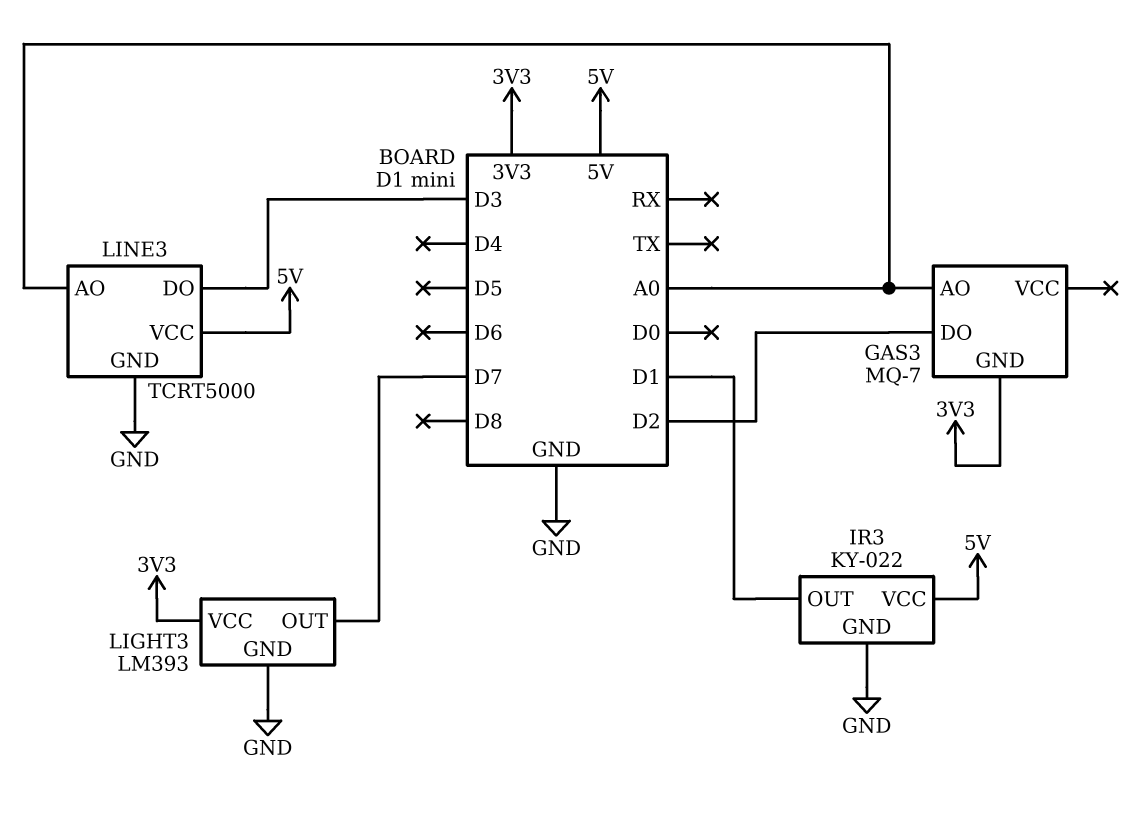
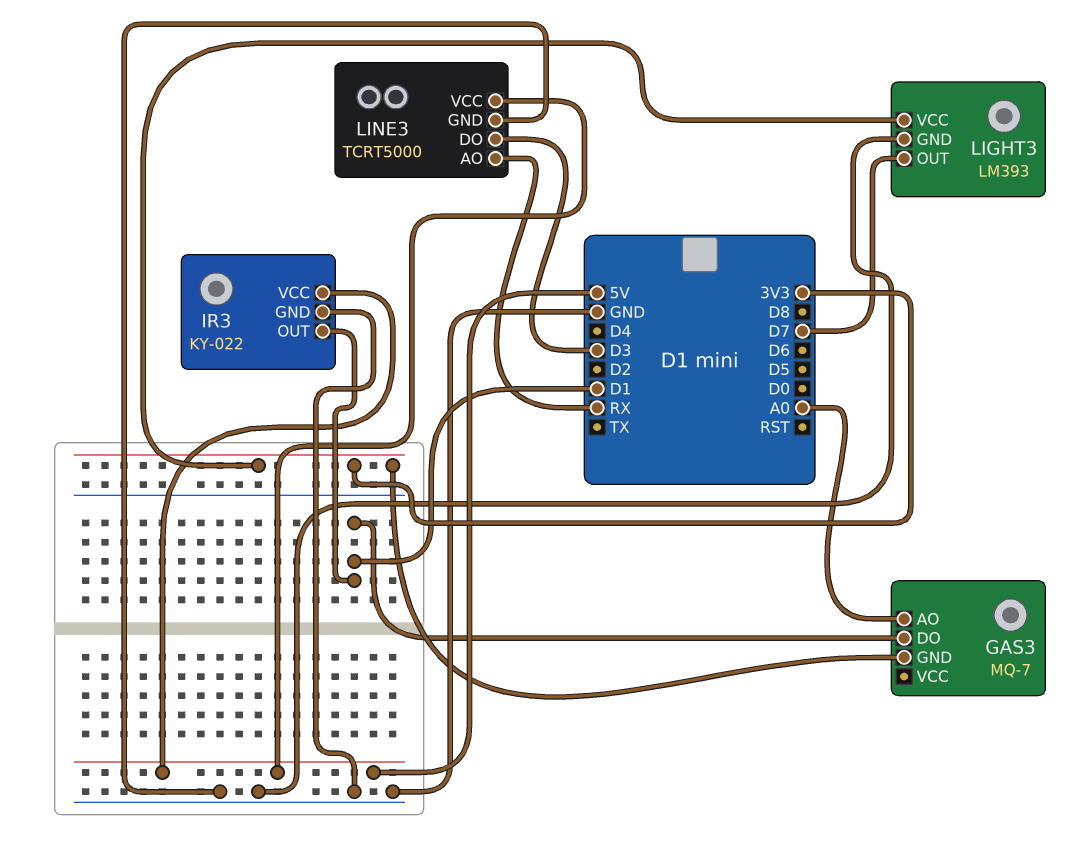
GAS3 pin DO: D2 -> D1
LINE3 pin AO: A0 -> RX

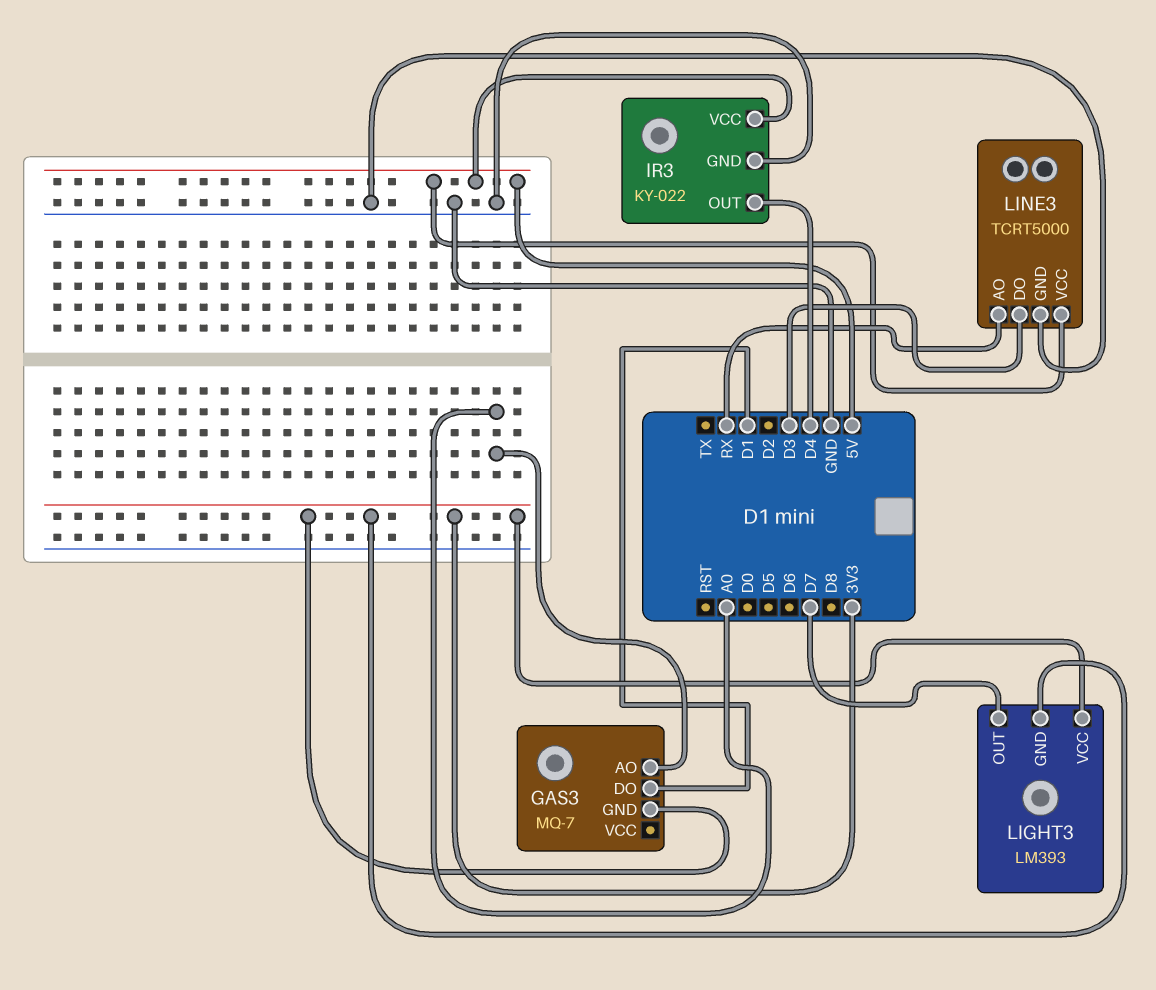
IR3 pin OUT: D1 -> D4
LIGHT3 pin GND: GND -> 3V3

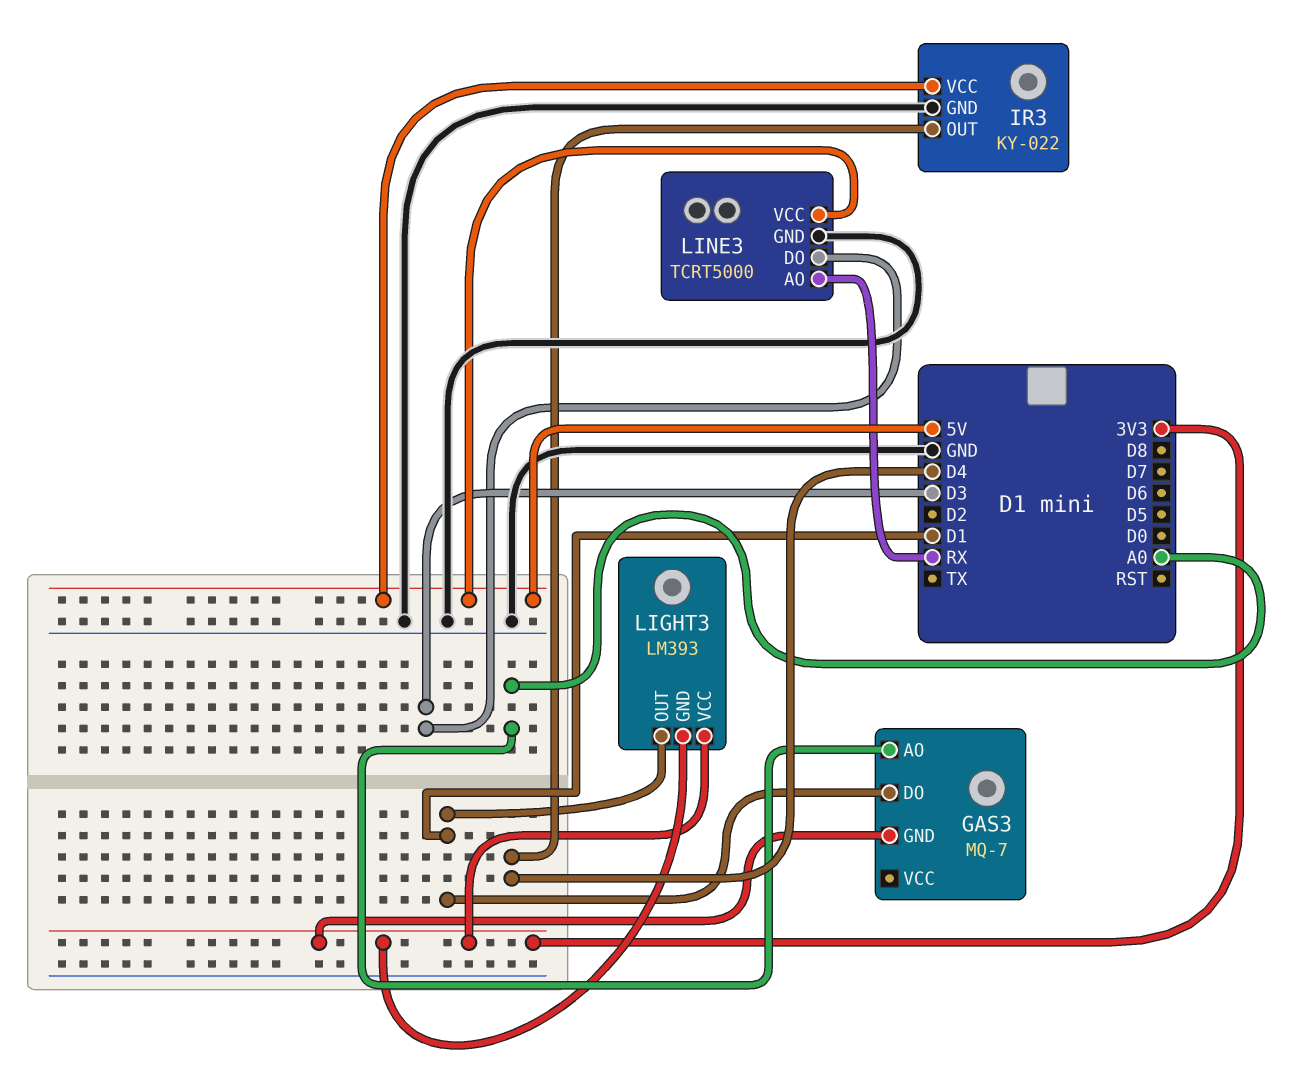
LIGHT3 pin OUT: D7 -> D1

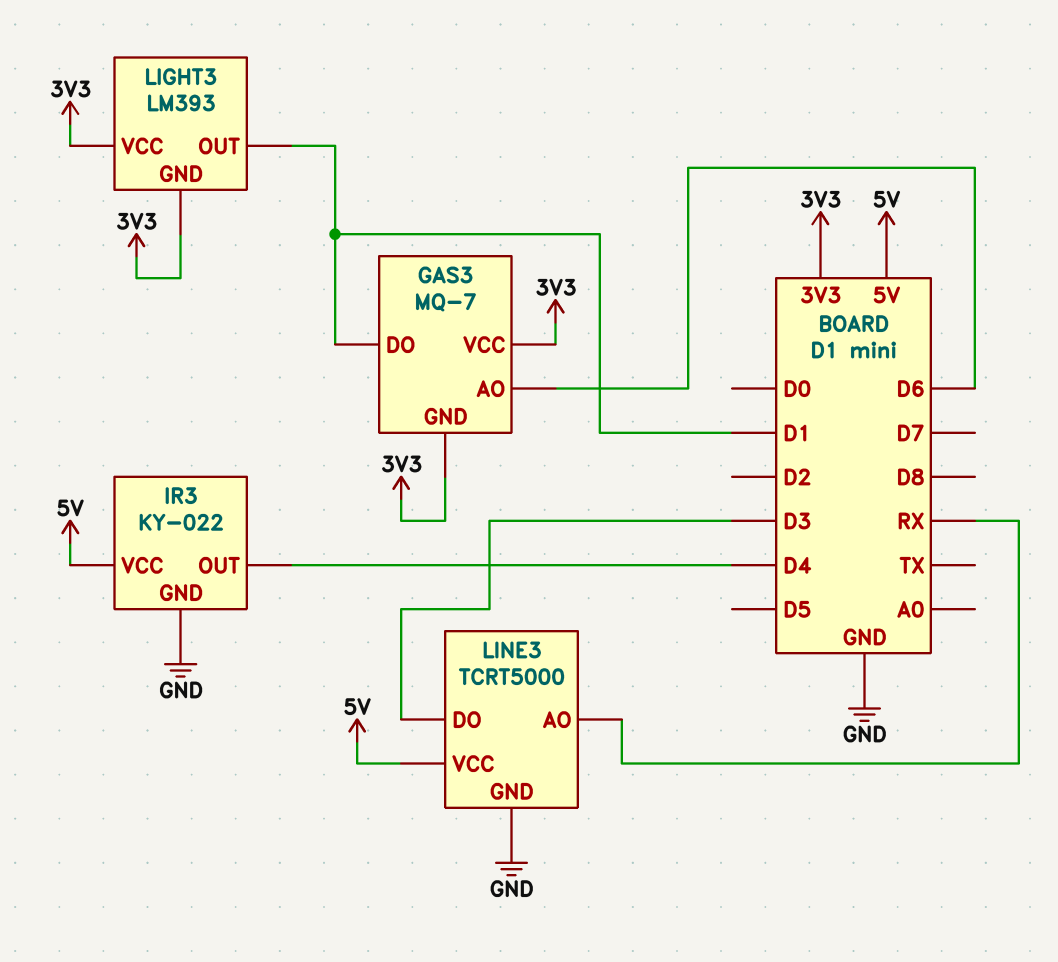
GAS3 pin AO: A0 -> D6
GAS3 pin VCC: none -> 3V3

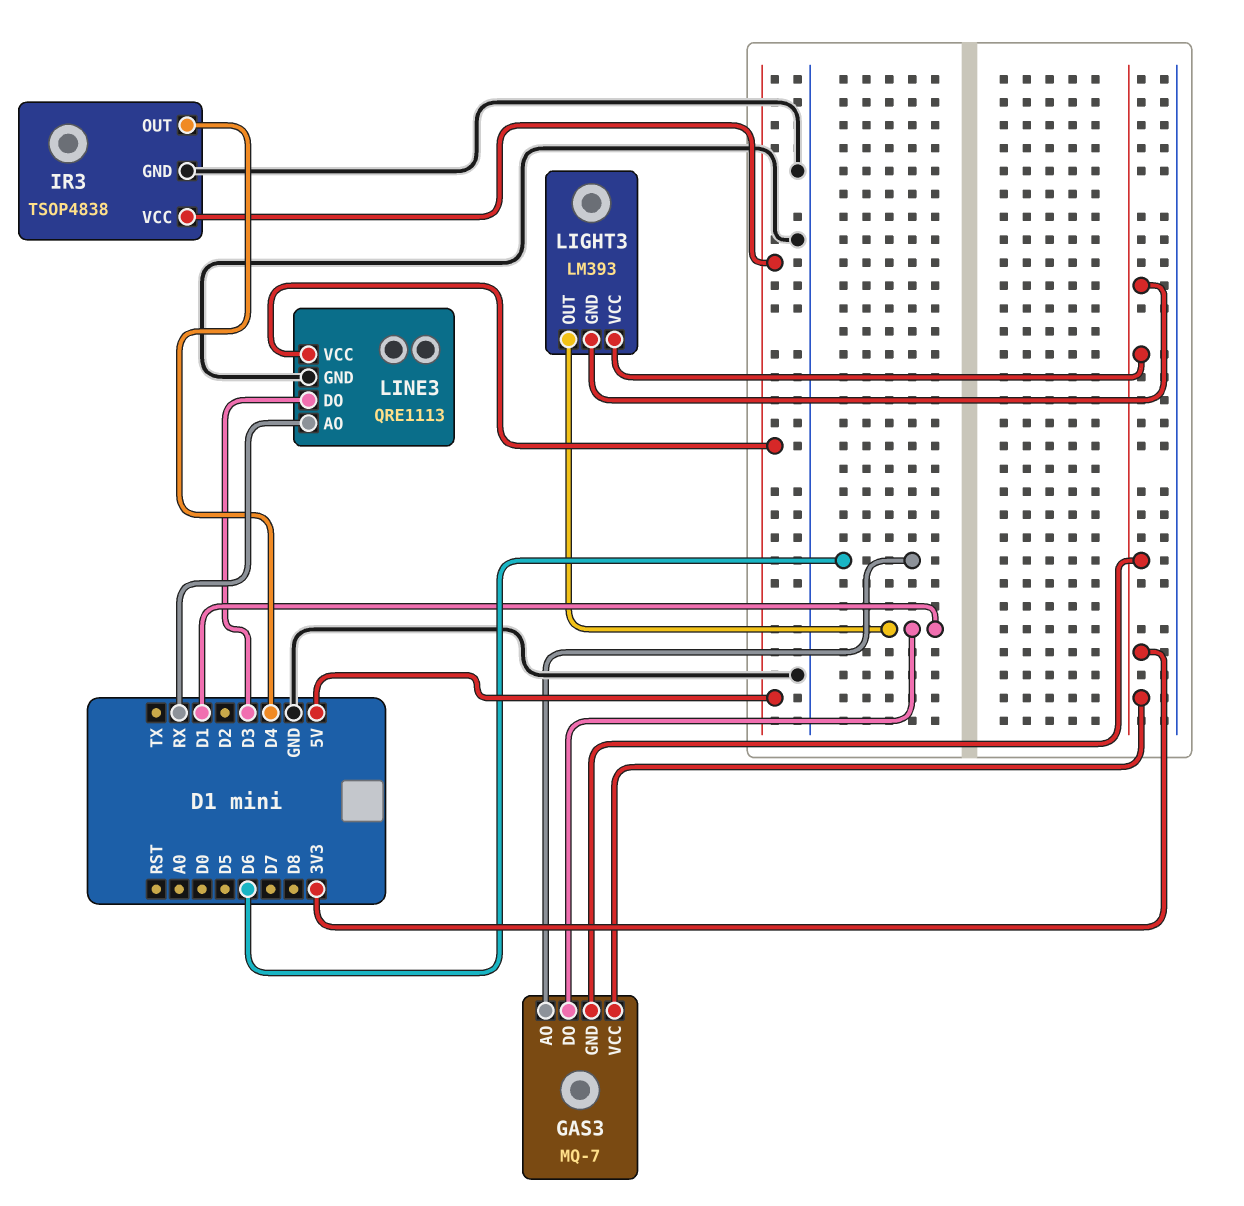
IR3: KY-022 -> TSOP4838
LINE3: TCRT5000 -> QRE1113

